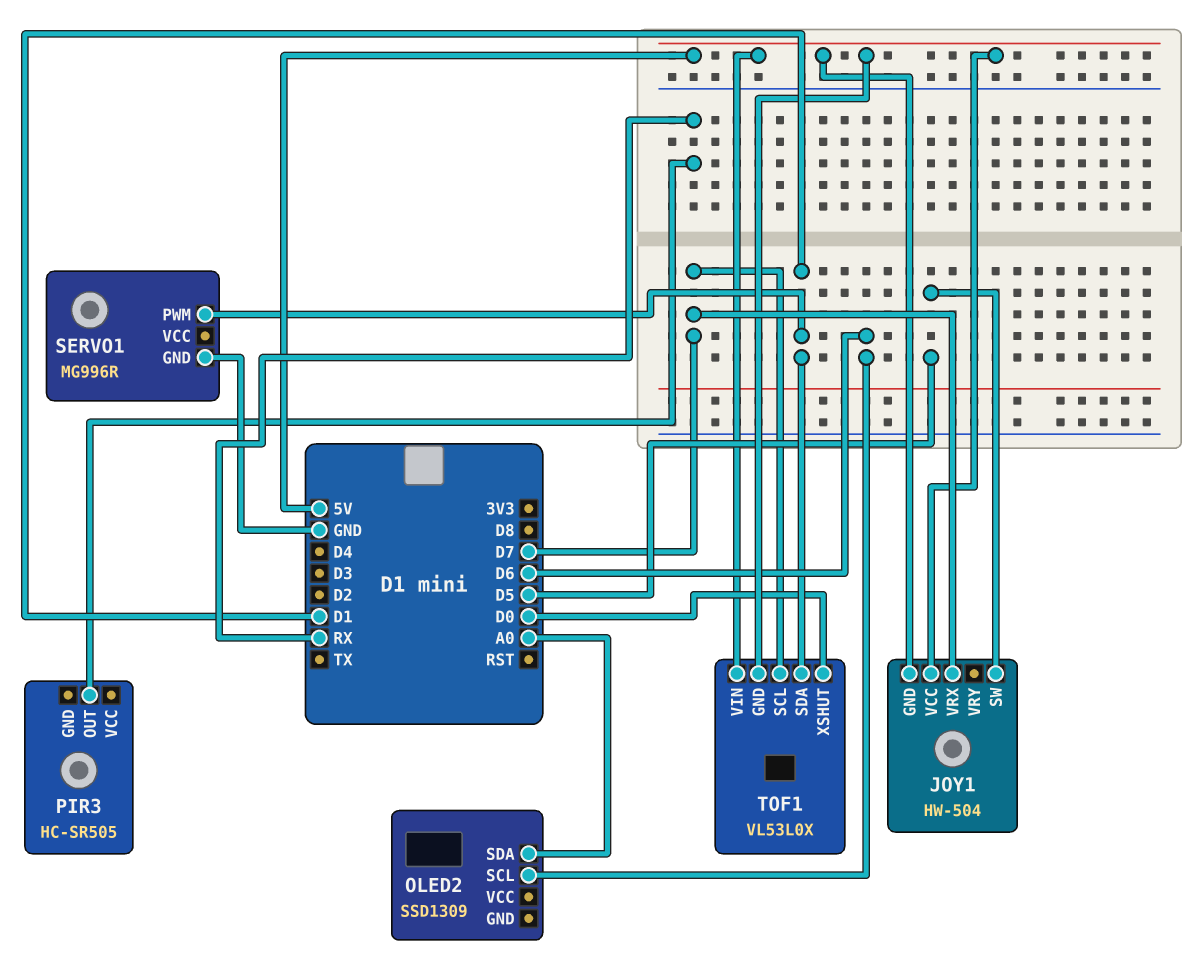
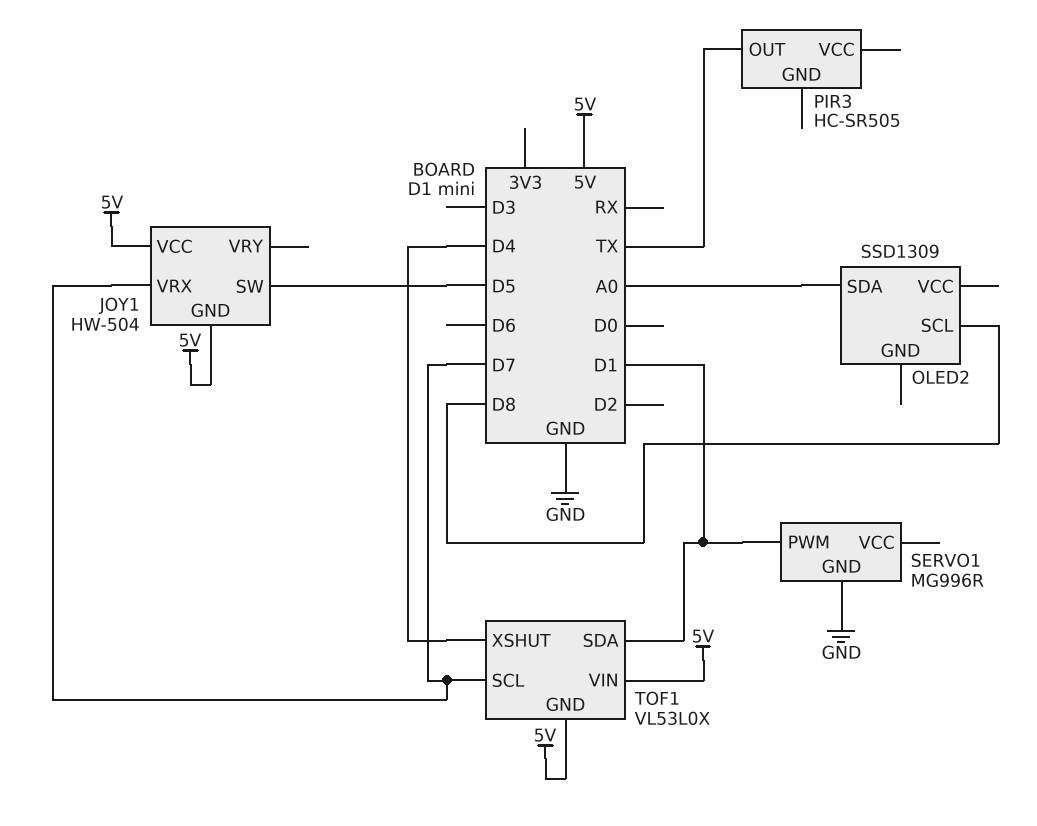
OLED2 pin SCL: D6 -> D8
PIR3 pin OUT: RX -> TX
TOF1 pin XSHUT: D0 -> D4

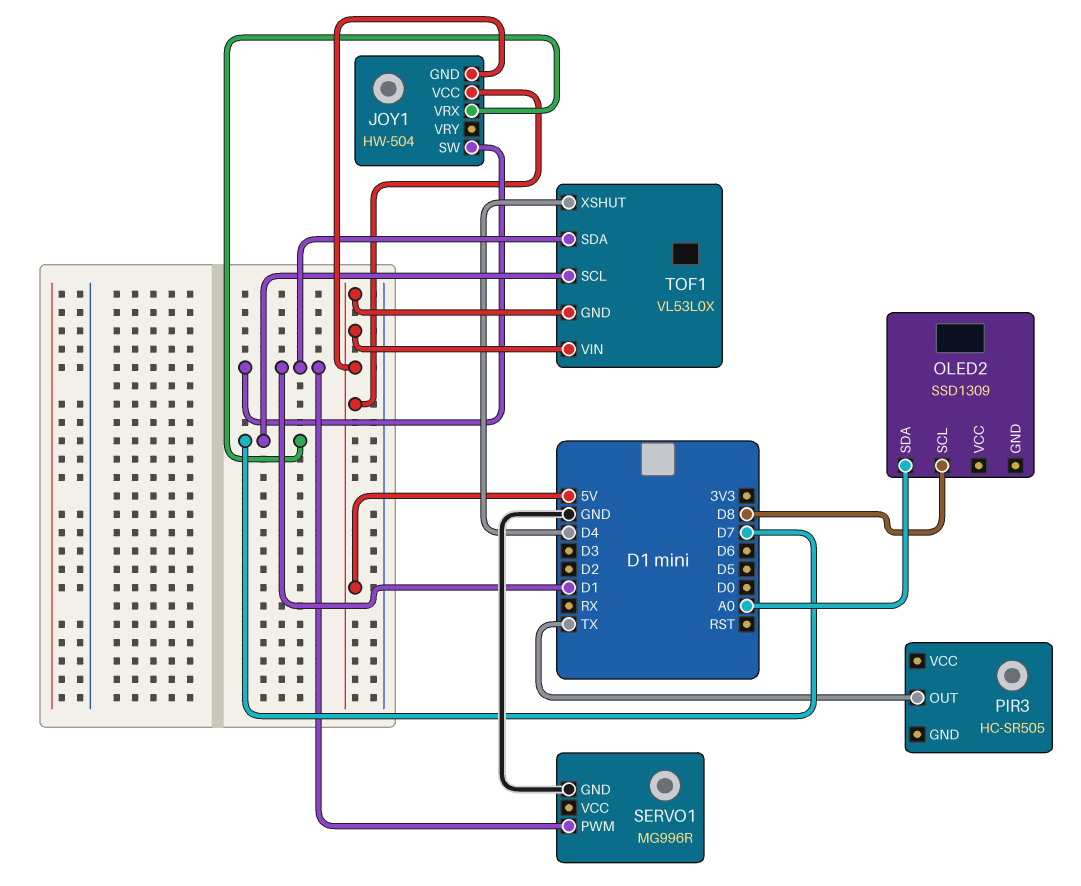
JOY1 pin SW: D5 -> D1

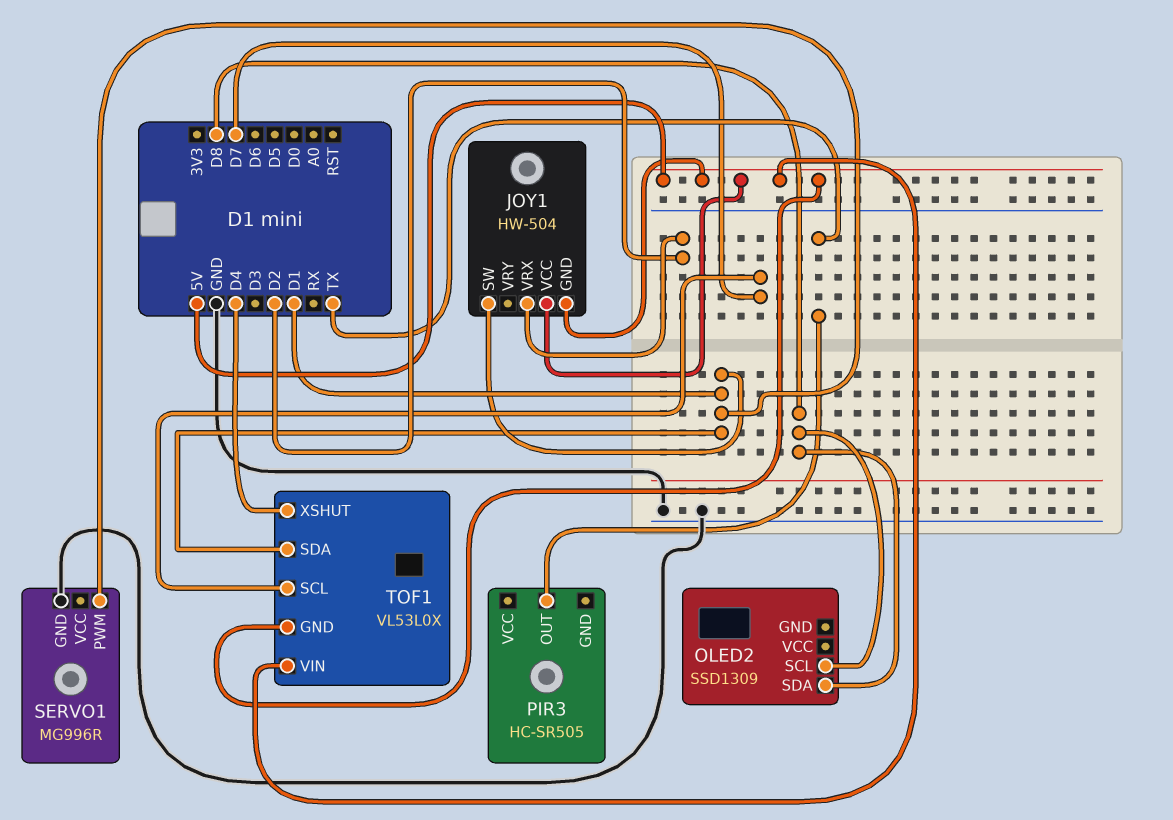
JOY1 pin VRX: D7 -> D2
OLED2 pin SDA: A0 -> D8

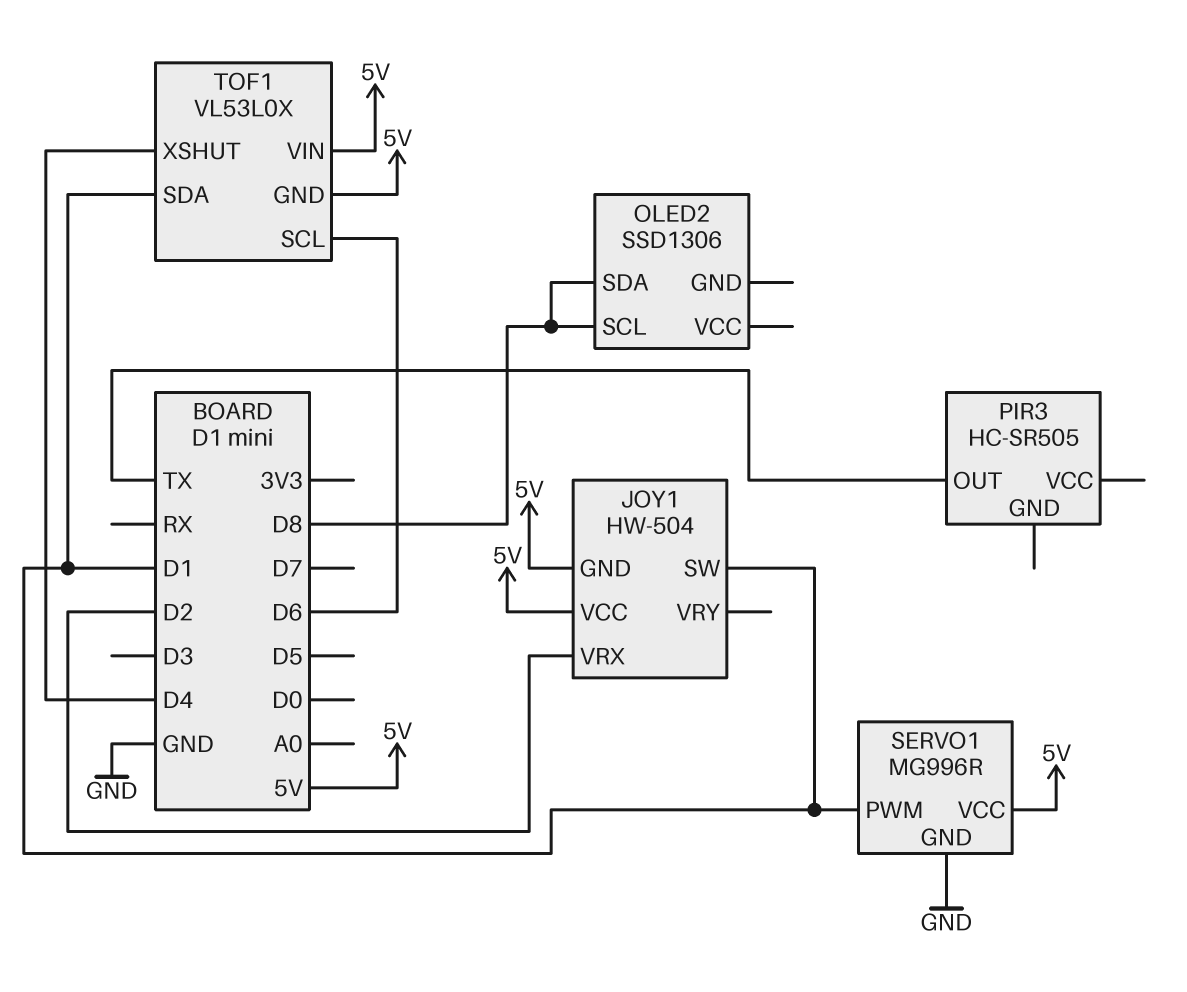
OLED2: SSD1309 -> SSD1306
SERVO1 pin VCC: none -> 5V
TOF1 pin SCL: D7 -> D6

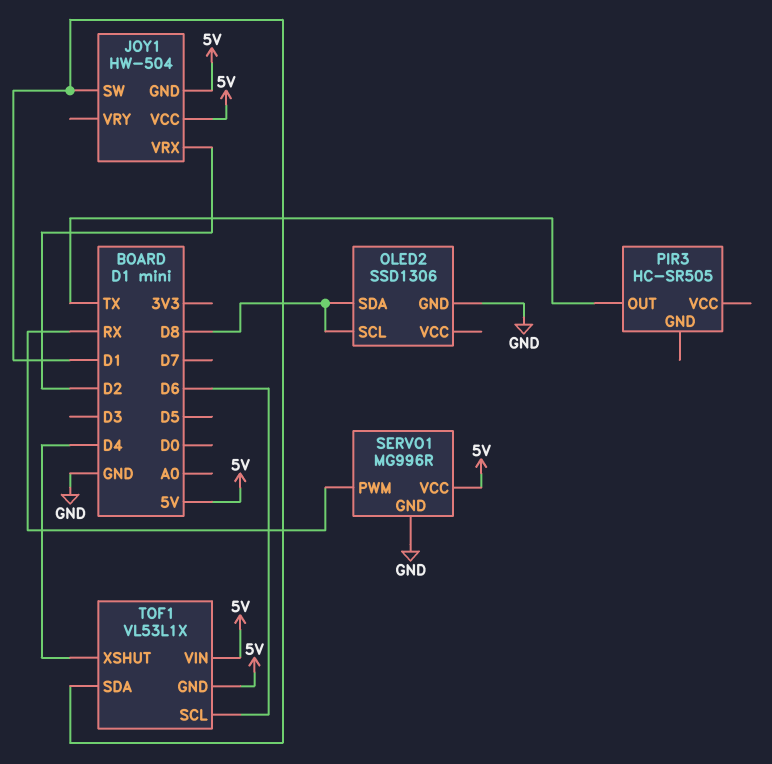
OLED2 pin GND: none -> GND
SERVO1 pin PWM: D1 -> RX
TOF1: VL53L0X -> VL53L1X

